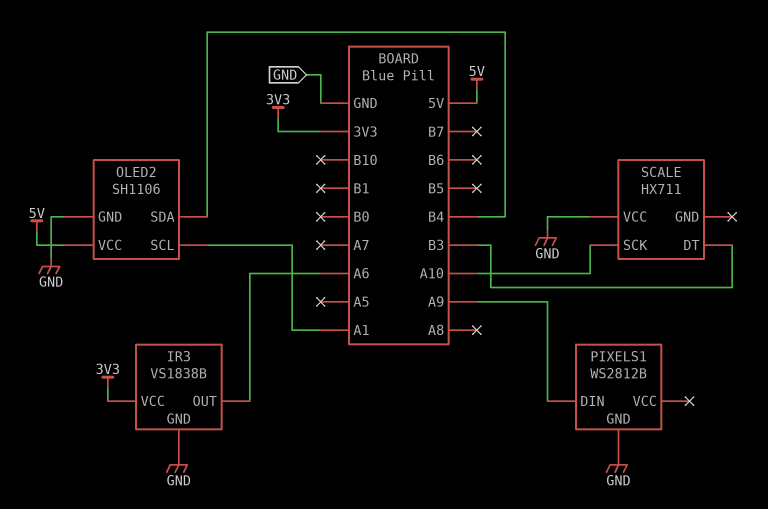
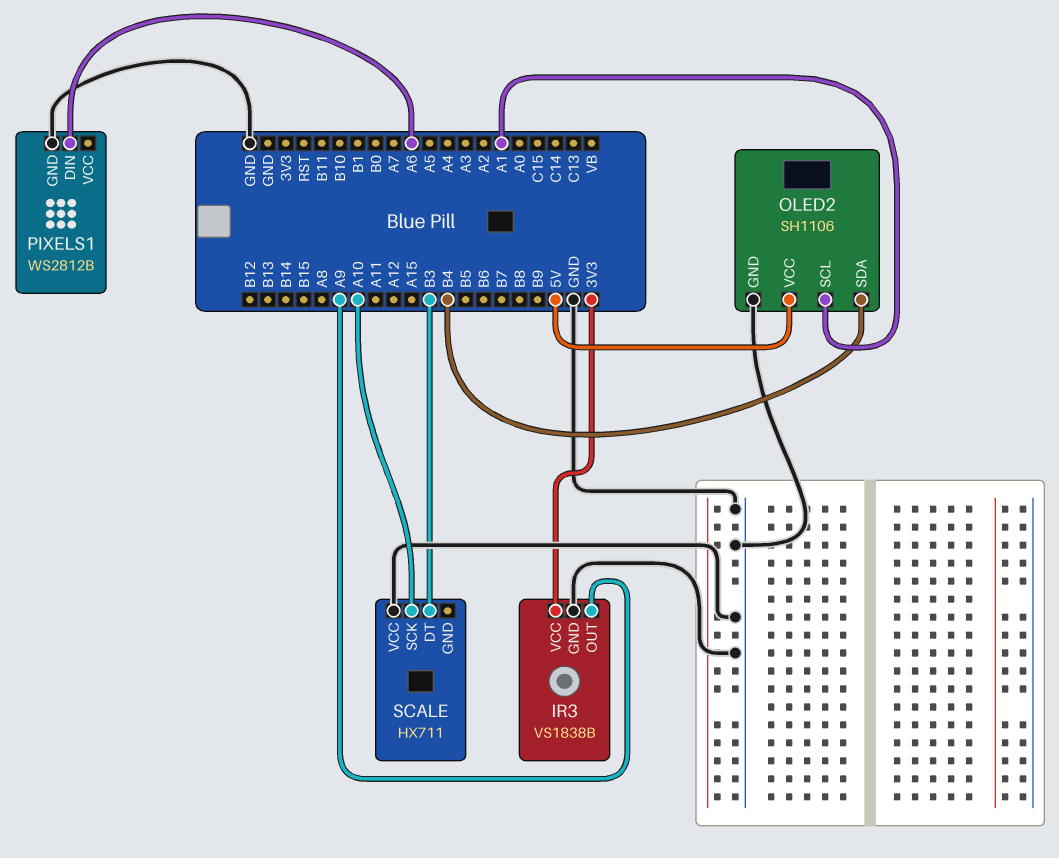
IR3 pin OUT: A6 -> A9
PIXELS1 pin DIN: A9 -> A6

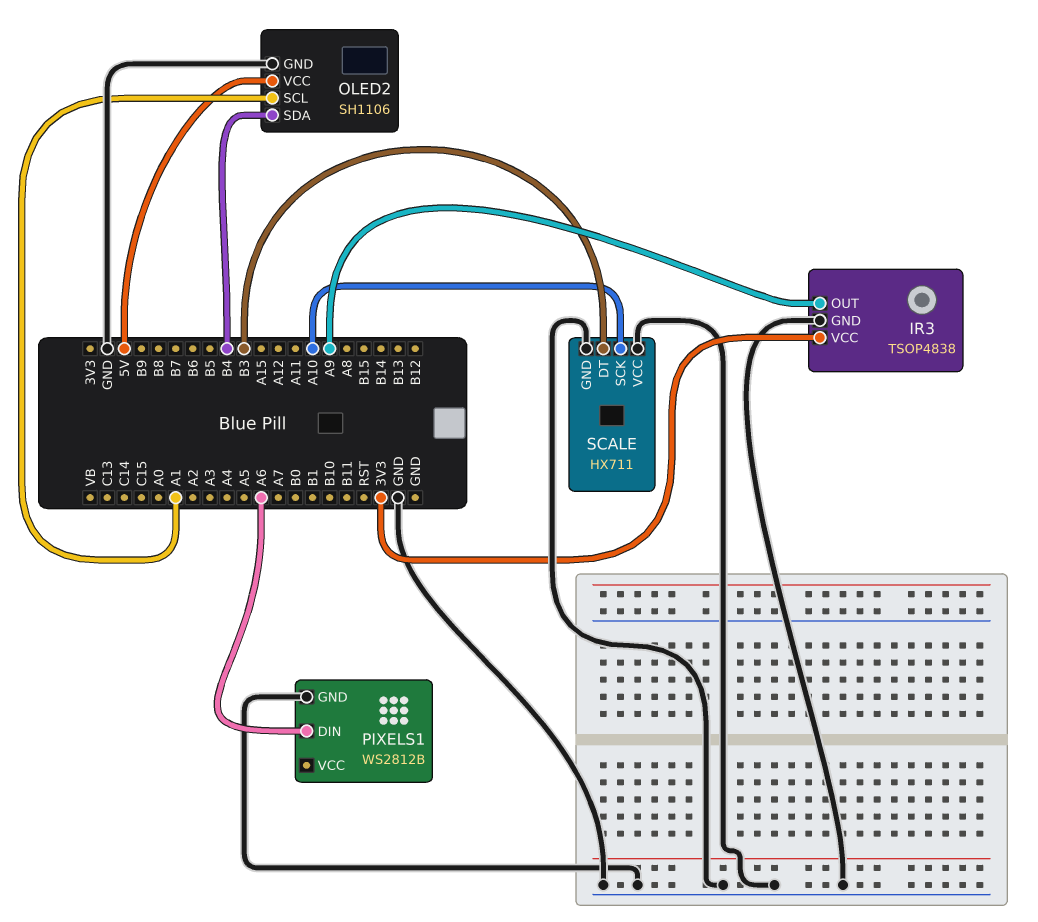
IR3: VS1838B -> TSOP4838
SCALE pin GND: none -> GND

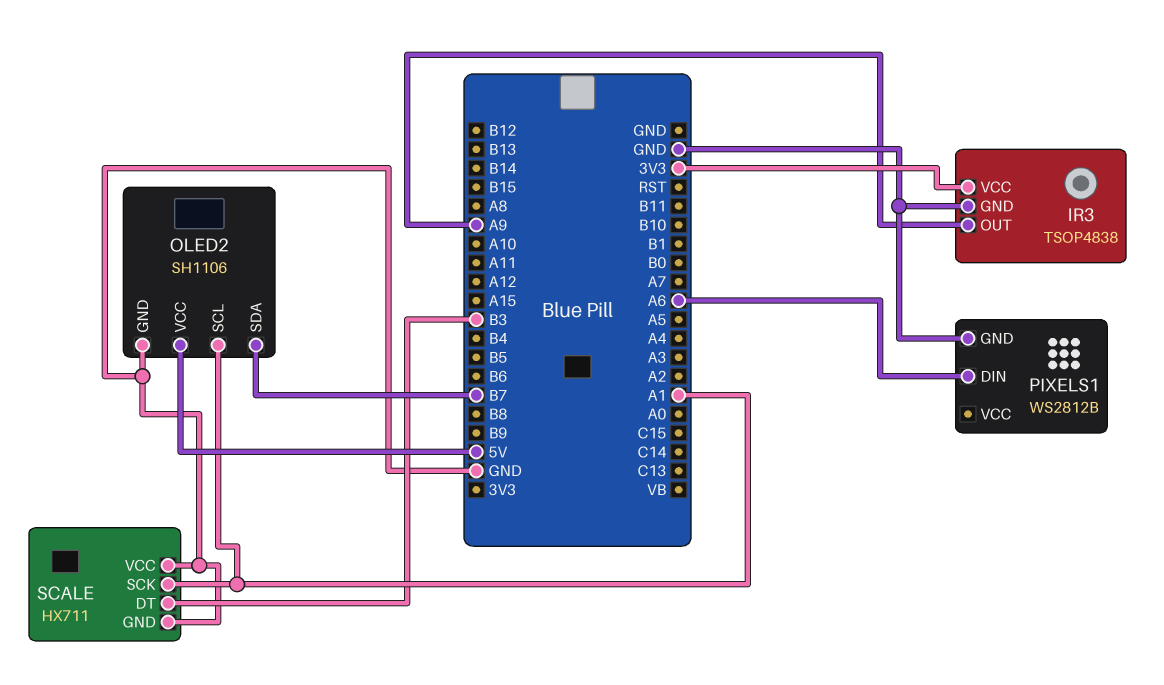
OLED2 pin SDA: B4 -> B7
SCALE pin SCK: A10 -> A1

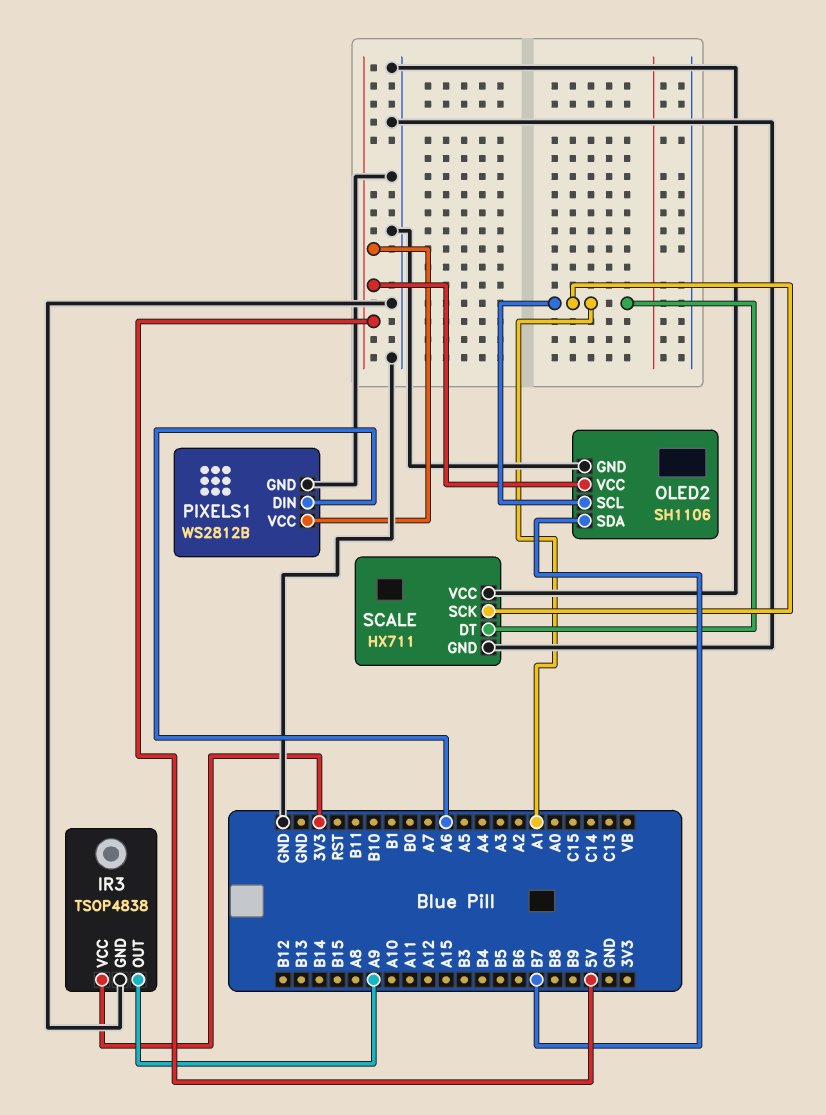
PIXELS1 pin VCC: none -> 5V
SCALE pin DT: B3 -> A1

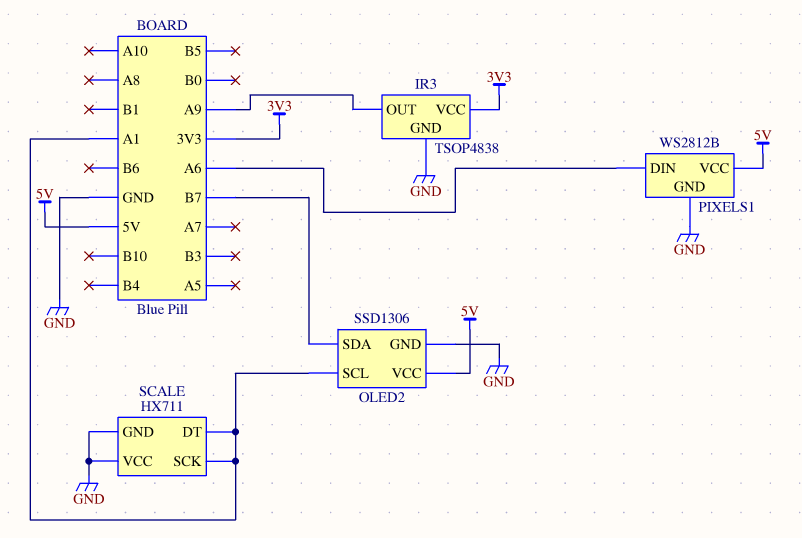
OLED2: SH1106 -> SSD1306

